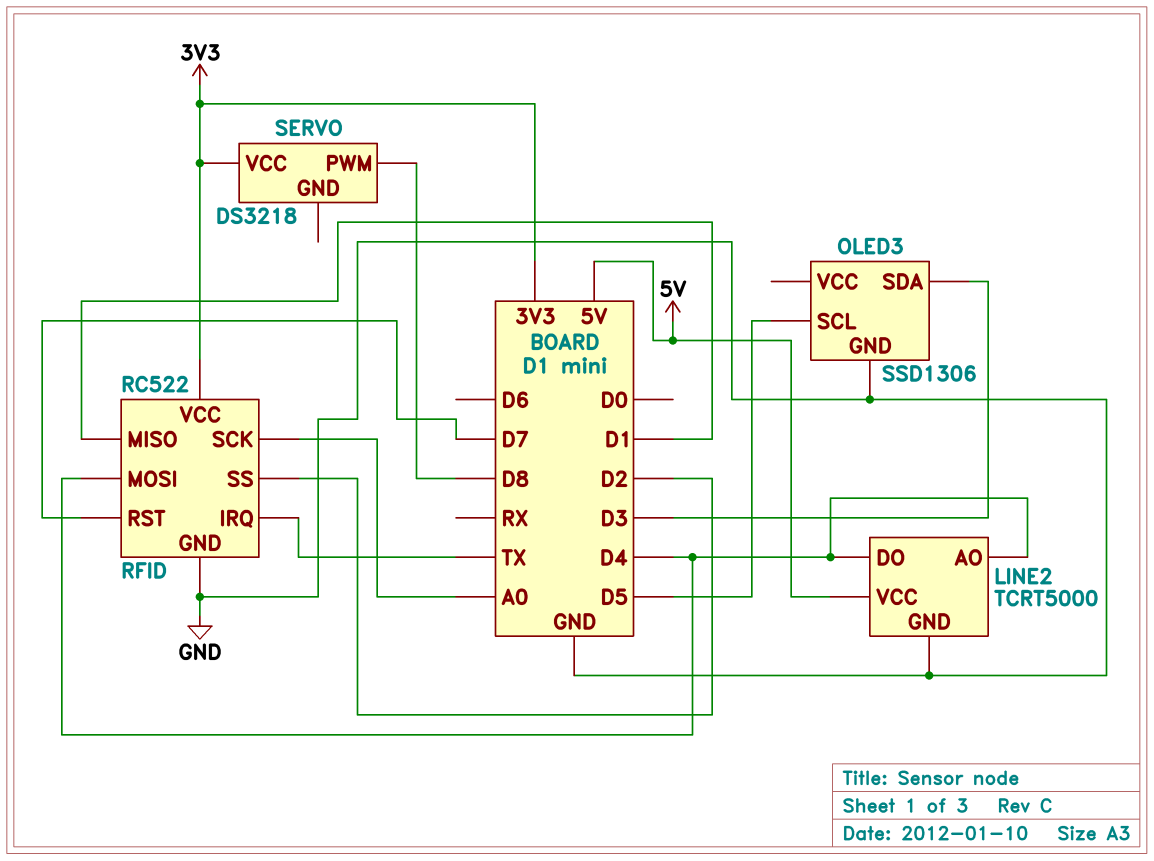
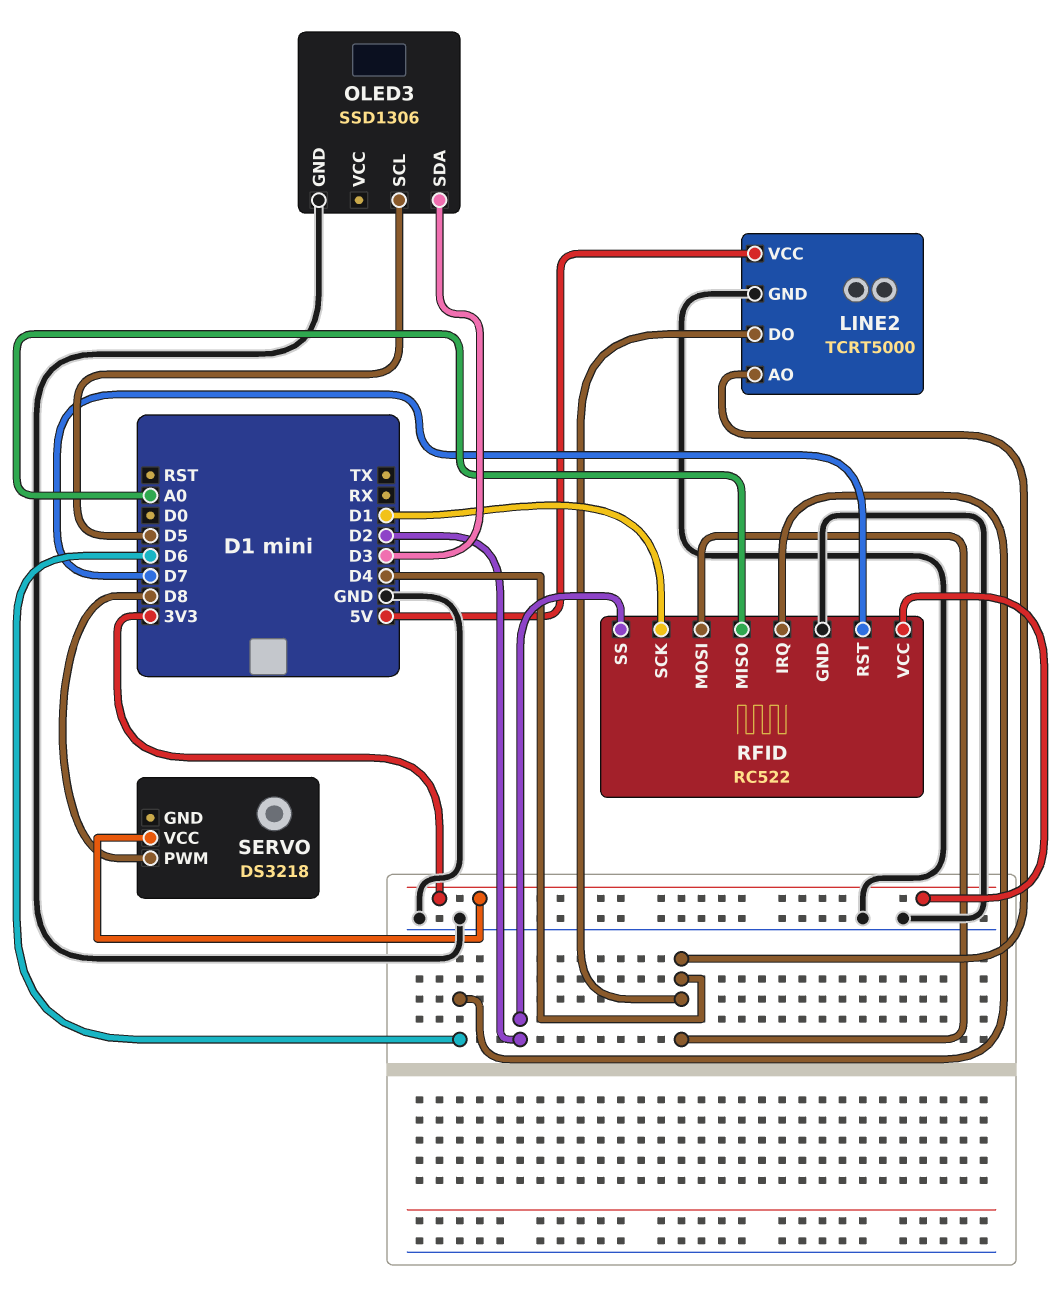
RFID pin IRQ: TX -> D6
RFID pin MISO: D1 -> A0
RFID pin SCK: A0 -> D1

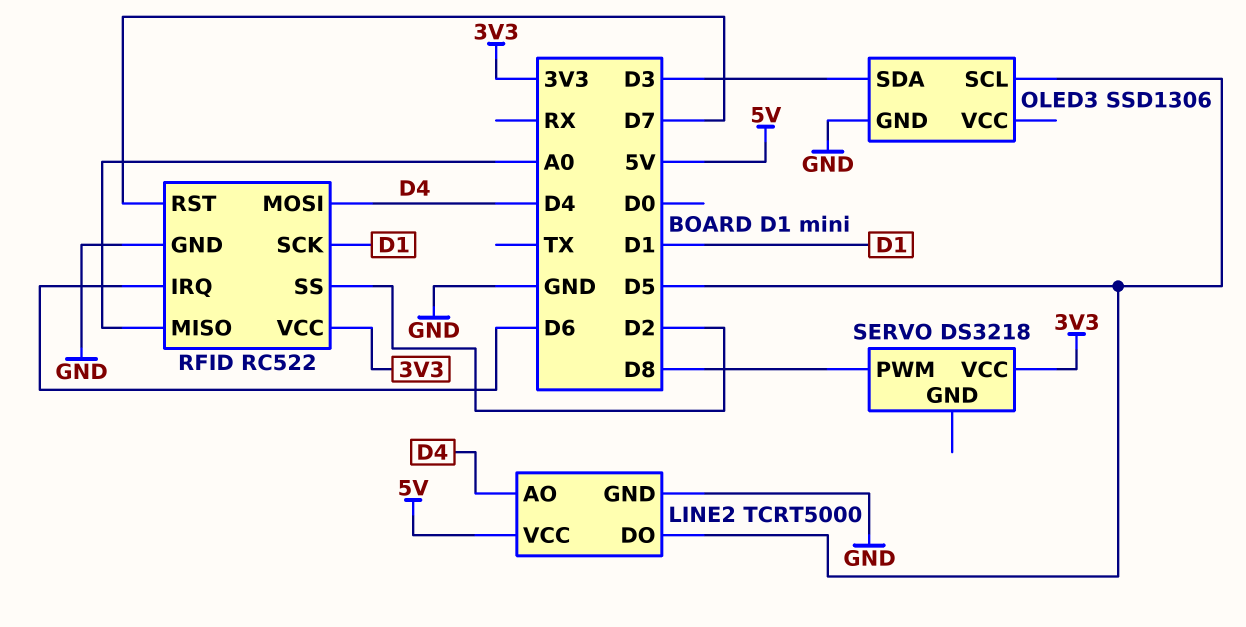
LINE2 pin DO: D4 -> D5

